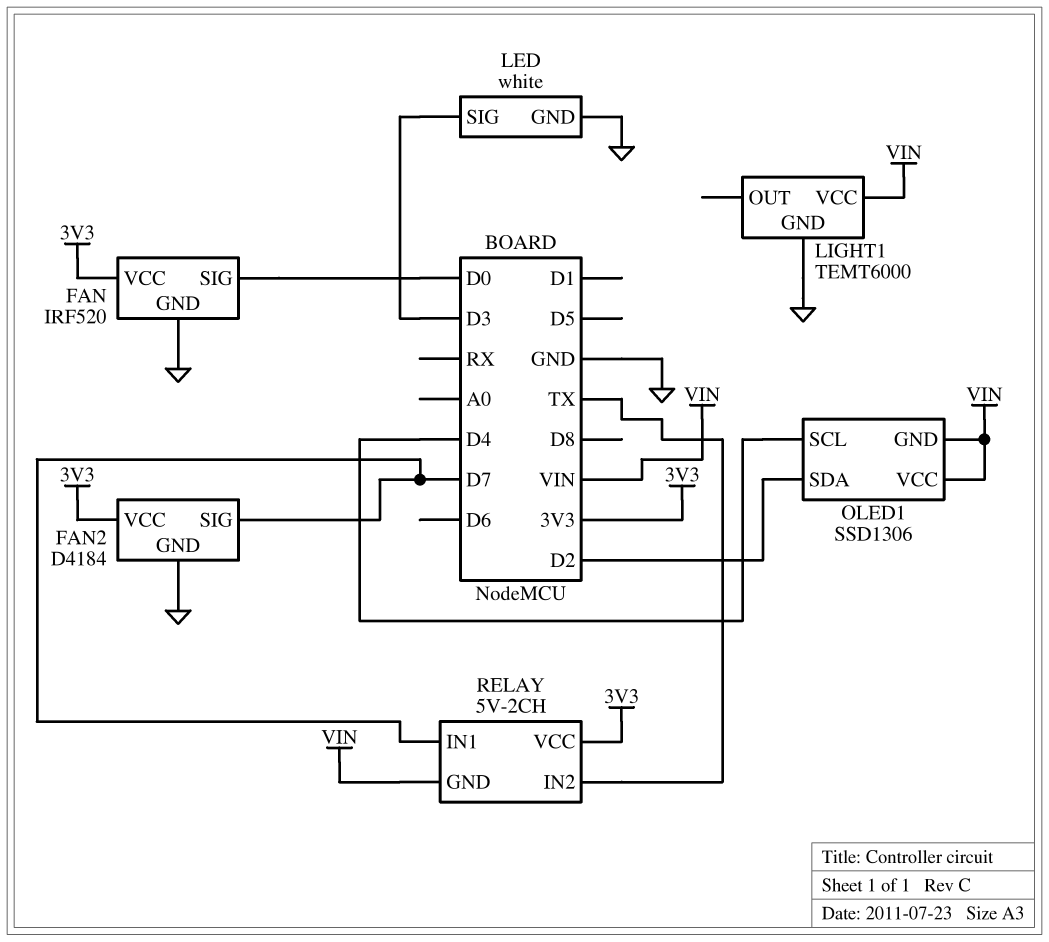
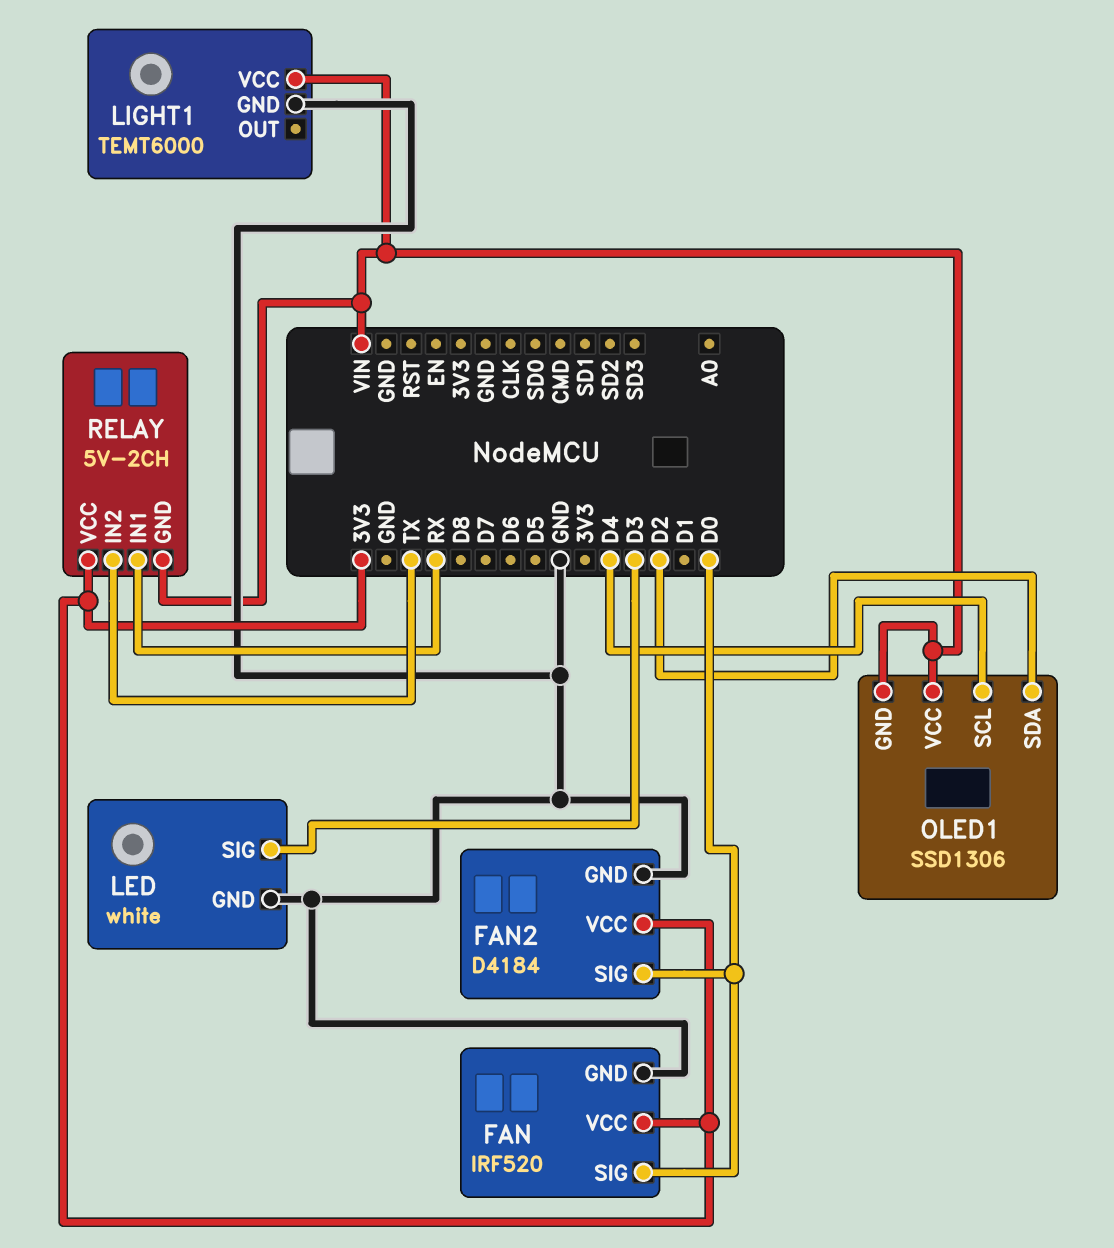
FAN2 pin SIG: D7 -> D0
RELAY pin IN1: D7 -> RX

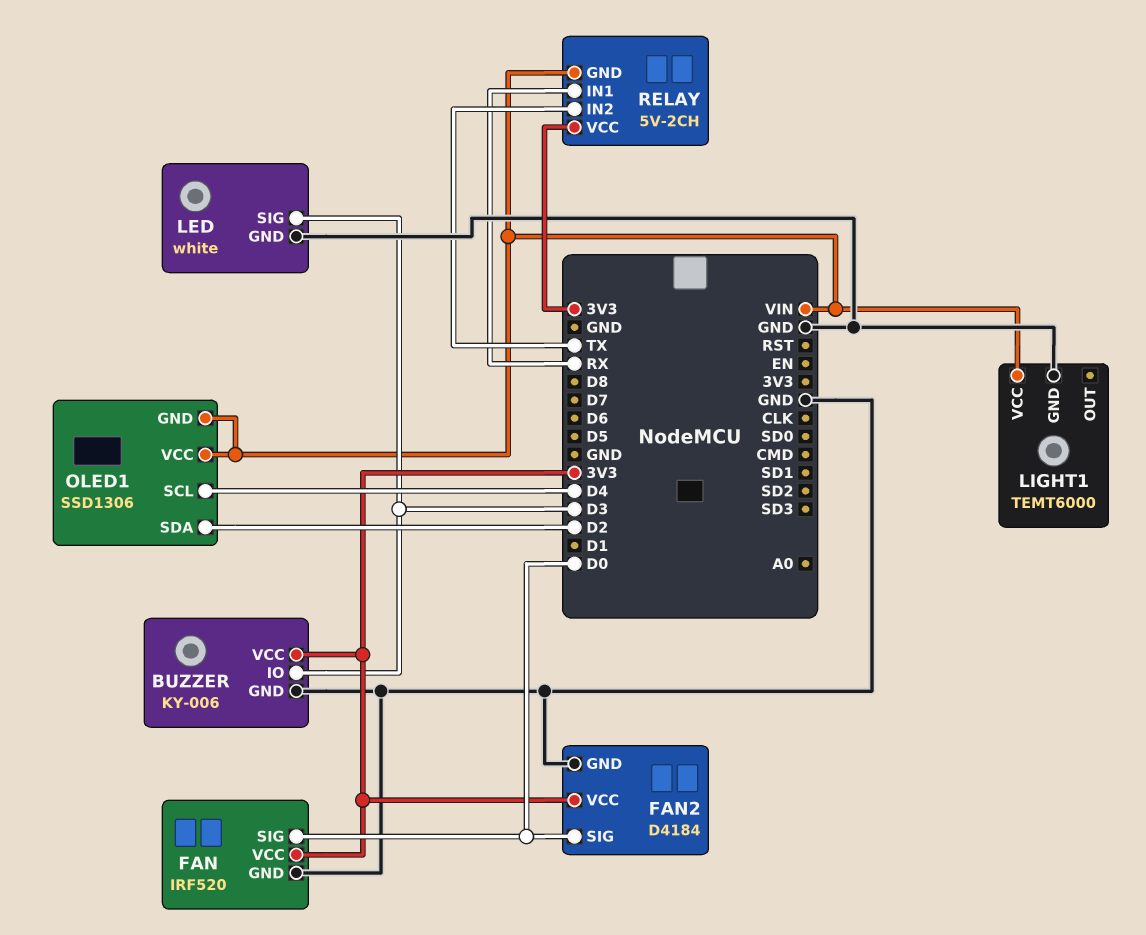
BUZZER: none -> KY-006
BUZZER pin GND: none -> GND
BUZZER pin IO: none -> D3
BUZZER pin VCC: none -> 3V3

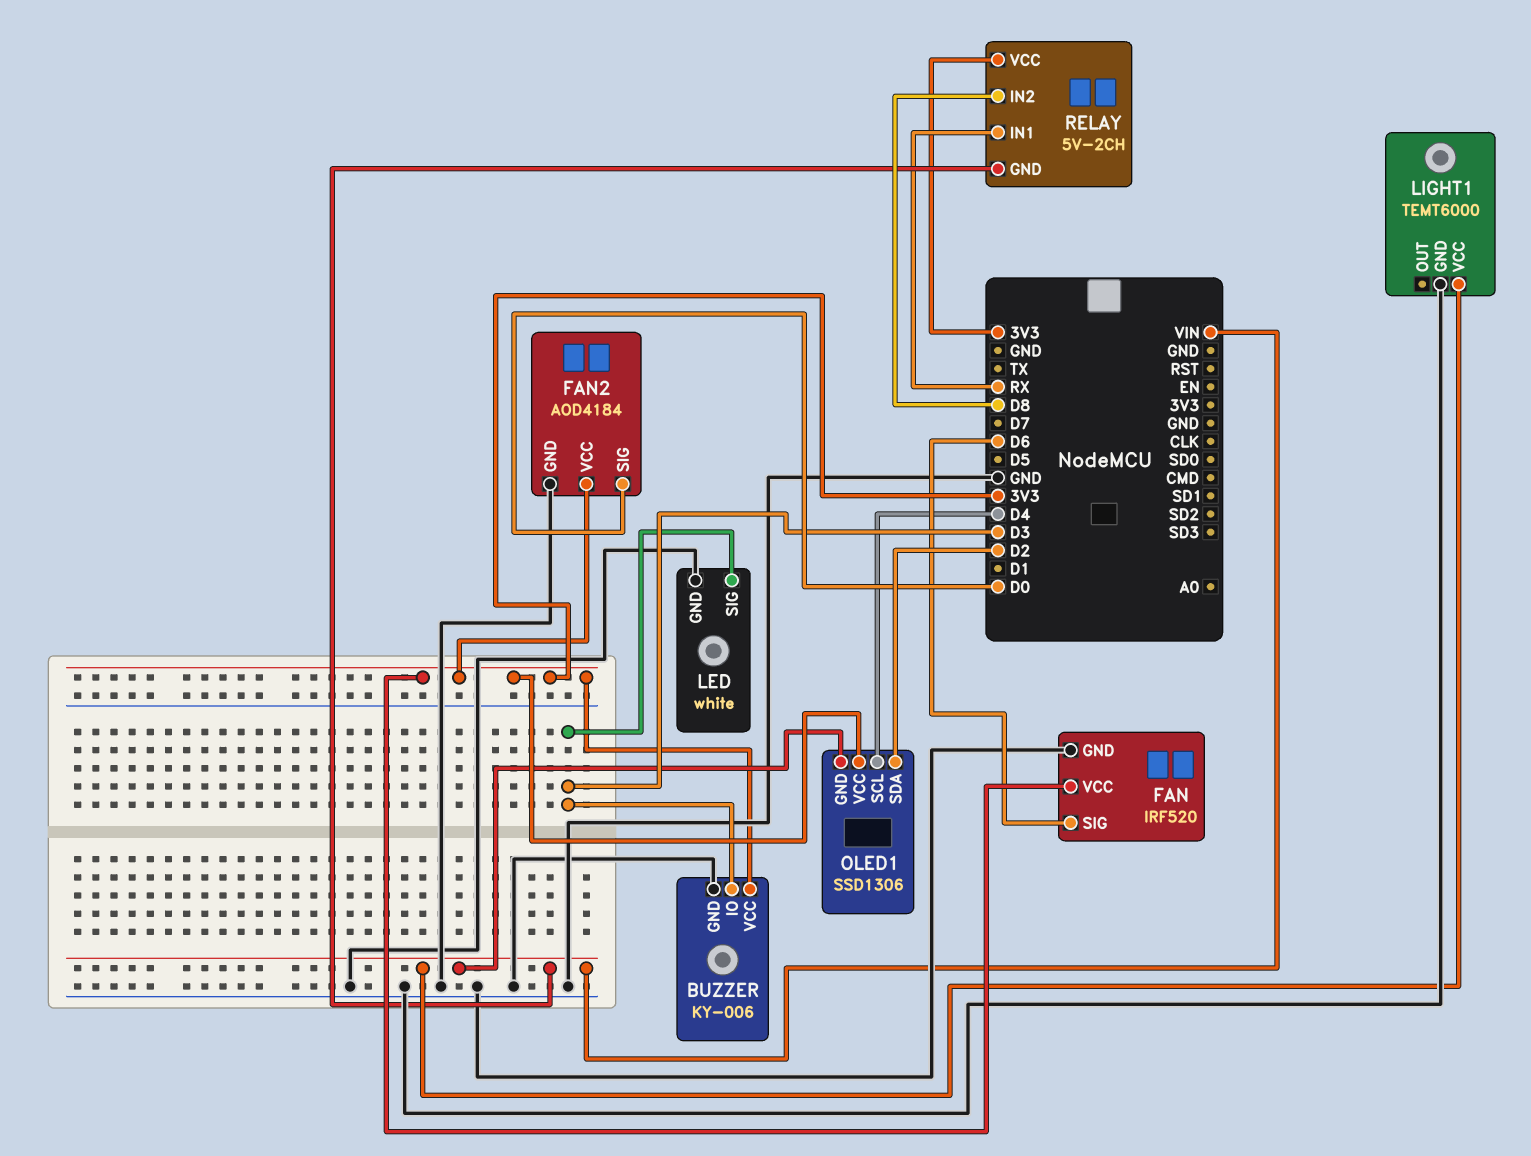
FAN pin SIG: D0 -> D6
FAN2: D4184 -> AOD4184
OLED1 pin VCC: VIN -> 3V3
RELAY pin IN2: TX -> D8

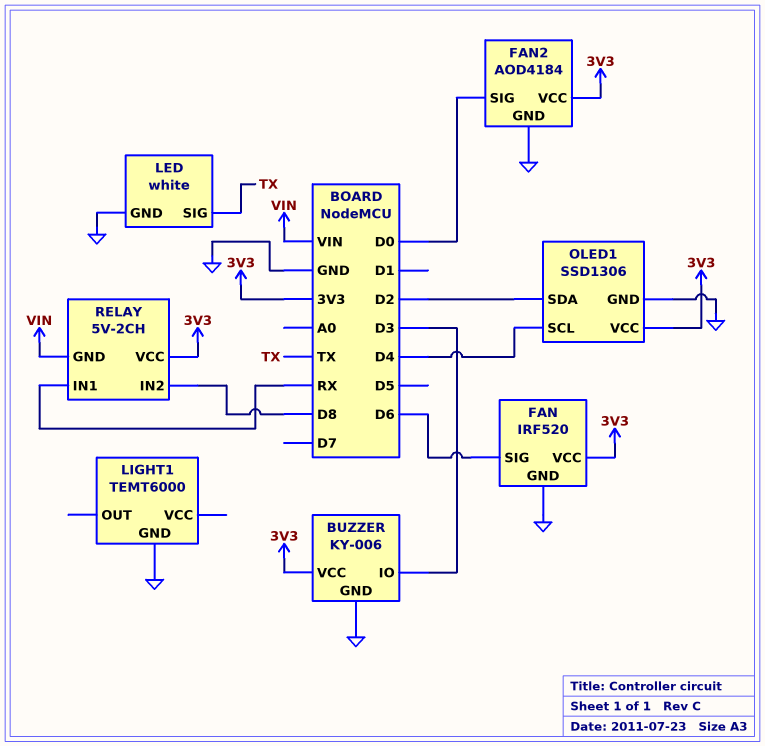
LED pin SIG: D3 -> TX
LIGHT1 pin VCC: VIN -> none
OLED1 pin GND: VIN -> GND

